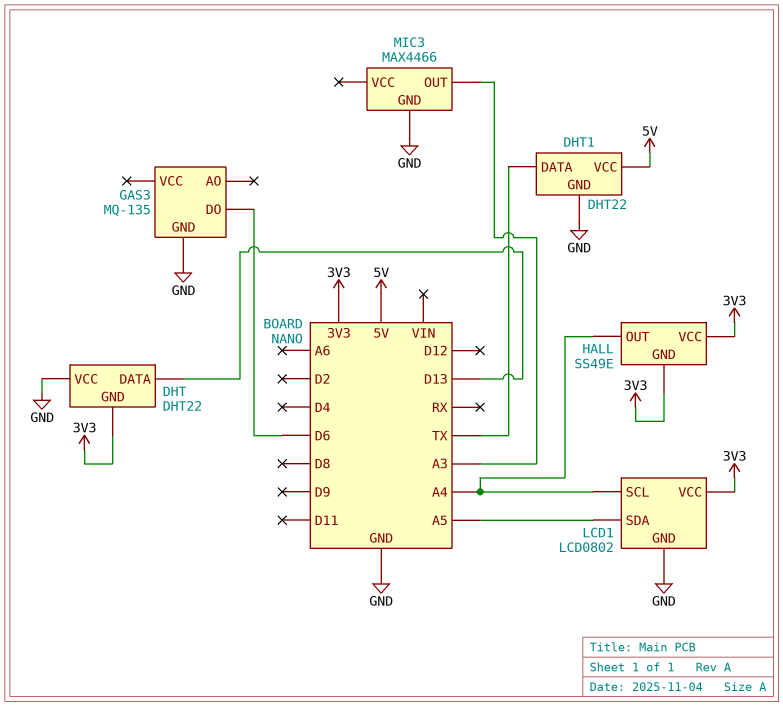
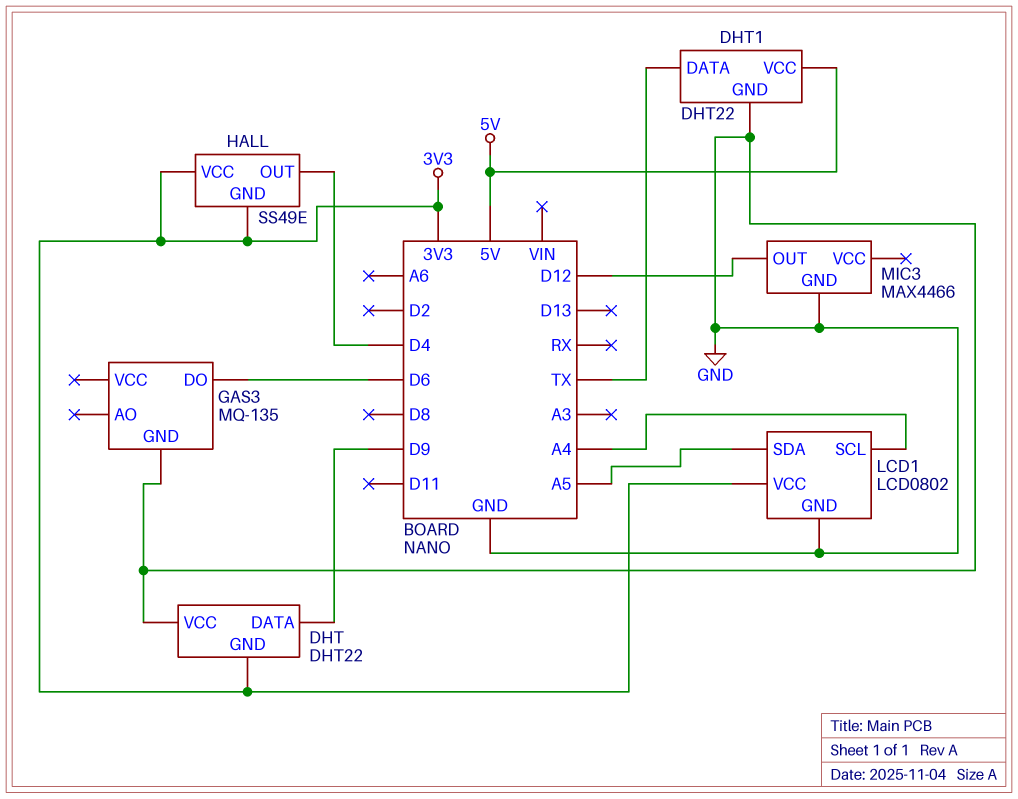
DHT pin DATA: D13 -> D9
HALL pin OUT: A4 -> D4
MIC3 pin OUT: A3 -> D12

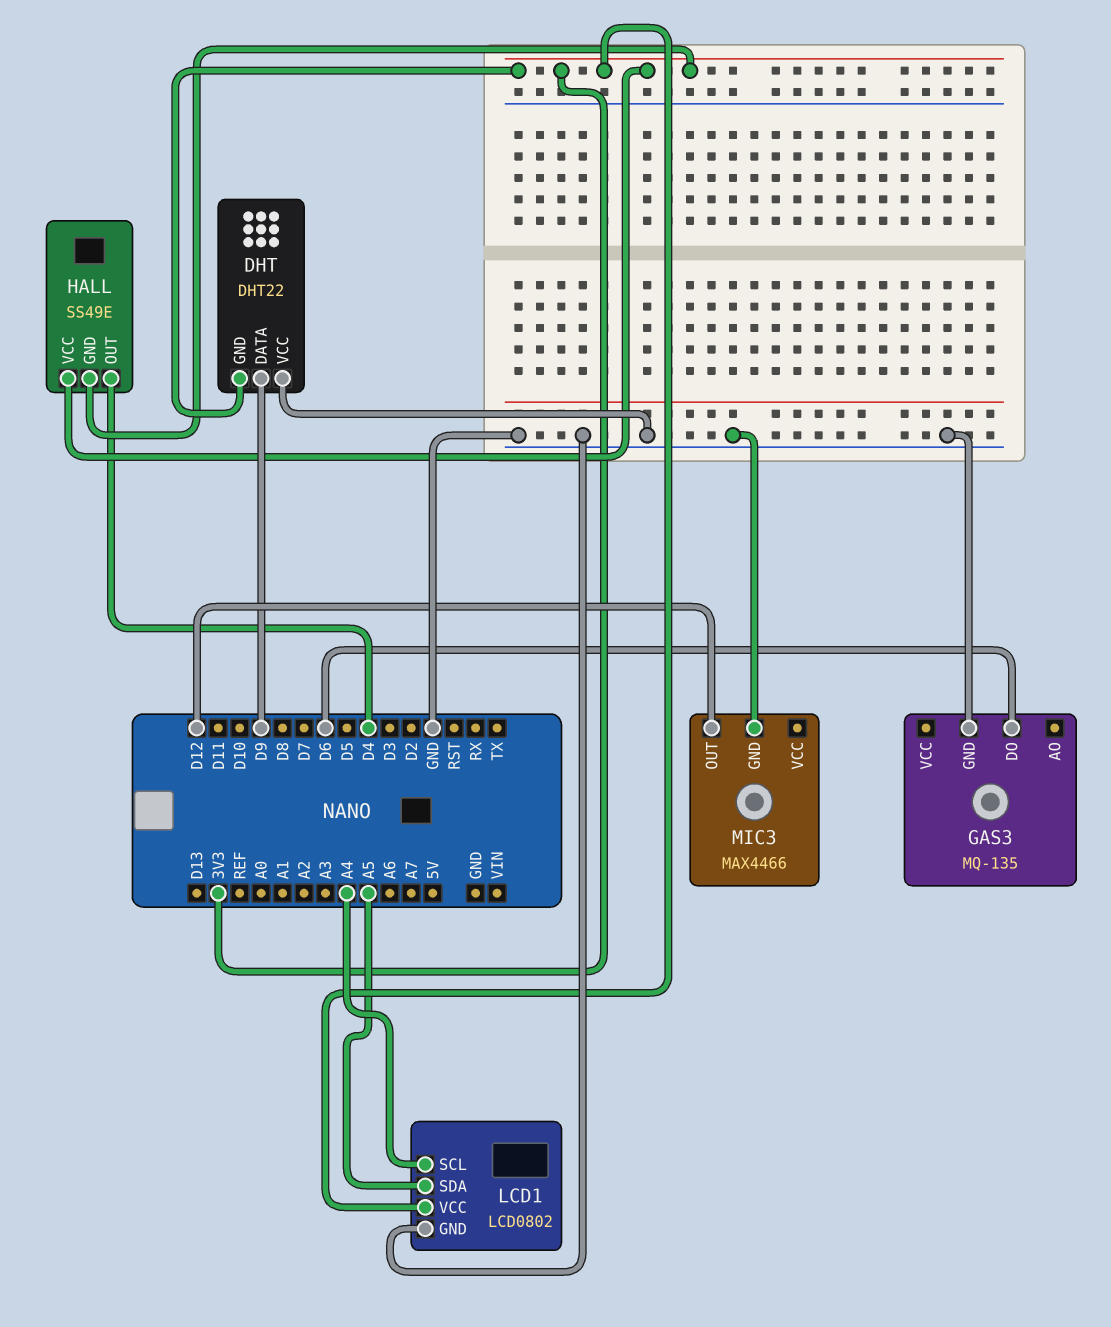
DHT1: DHT22 -> none
DHT1 pin DATA: TX -> none
DHT1 pin GND: GND -> none
DHT1 pin VCC: 5V -> none

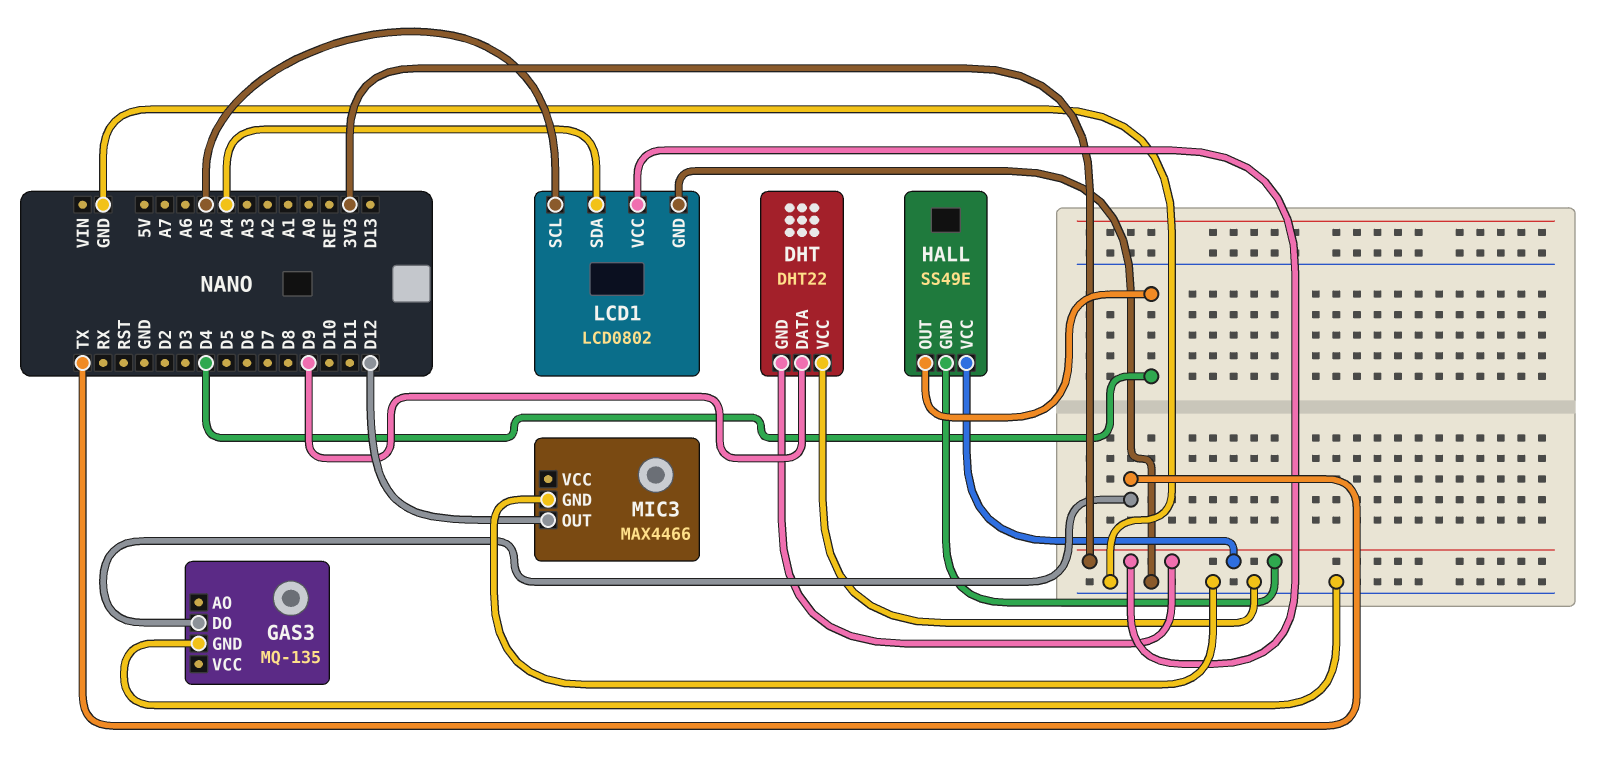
GAS3 pin DO: D6 -> TX
LCD1 pin SCL: A4 -> A5
LCD1 pin SDA: A5 -> A4

